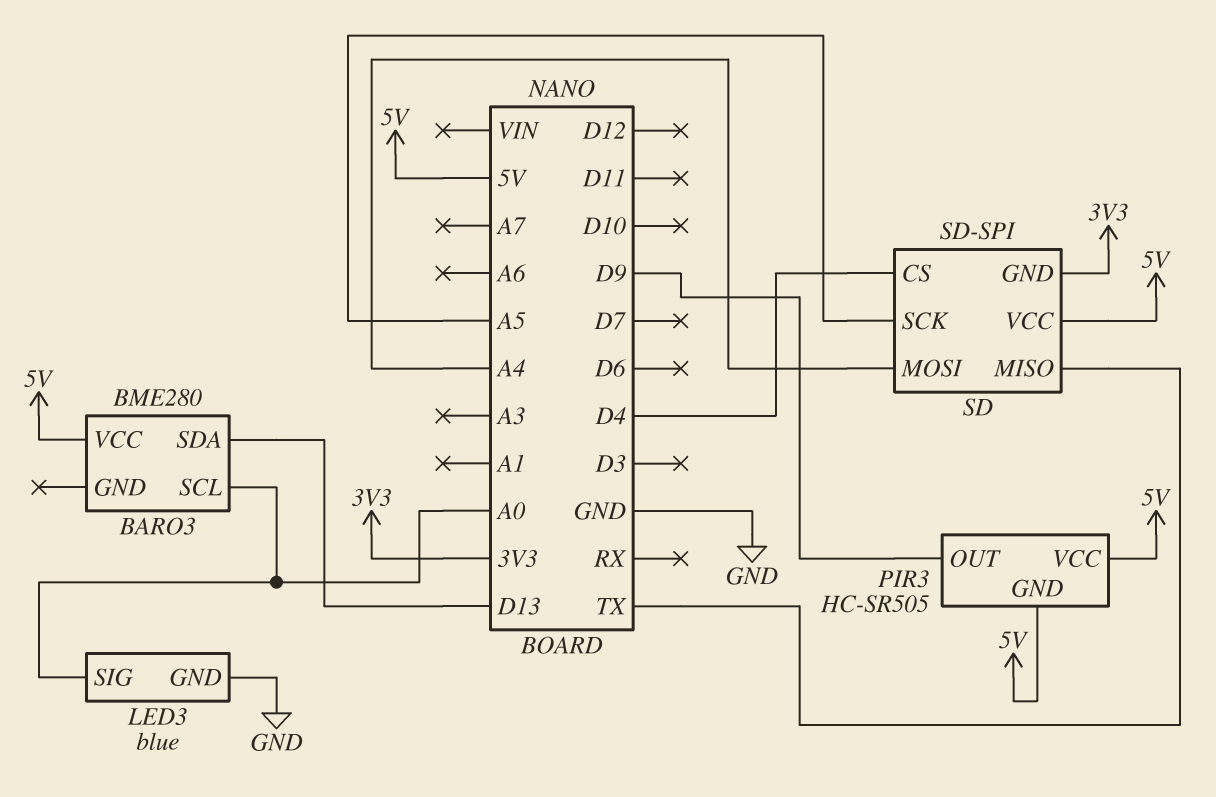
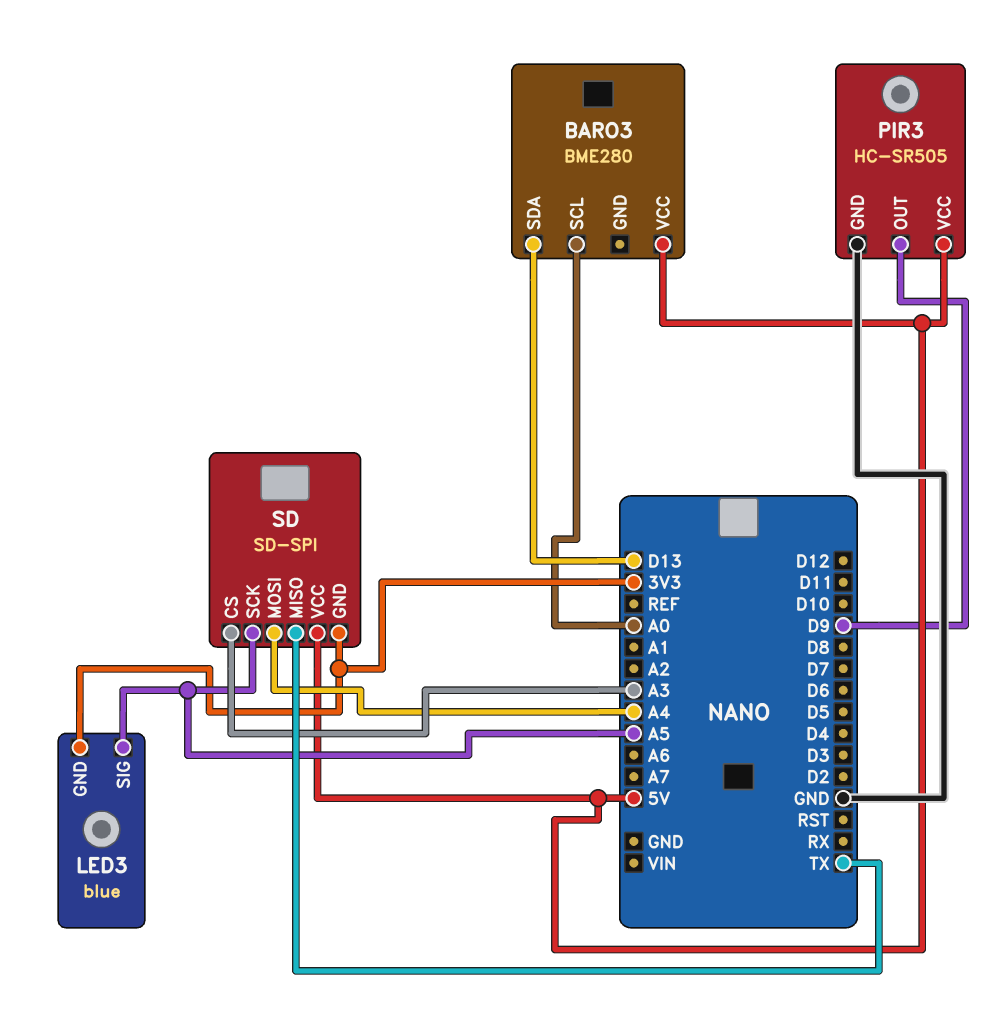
LED3 pin GND: GND -> 3V3
LED3 pin SIG: A0 -> A5
PIR3 pin GND: 5V -> GND
SD pin CS: D4 -> A3

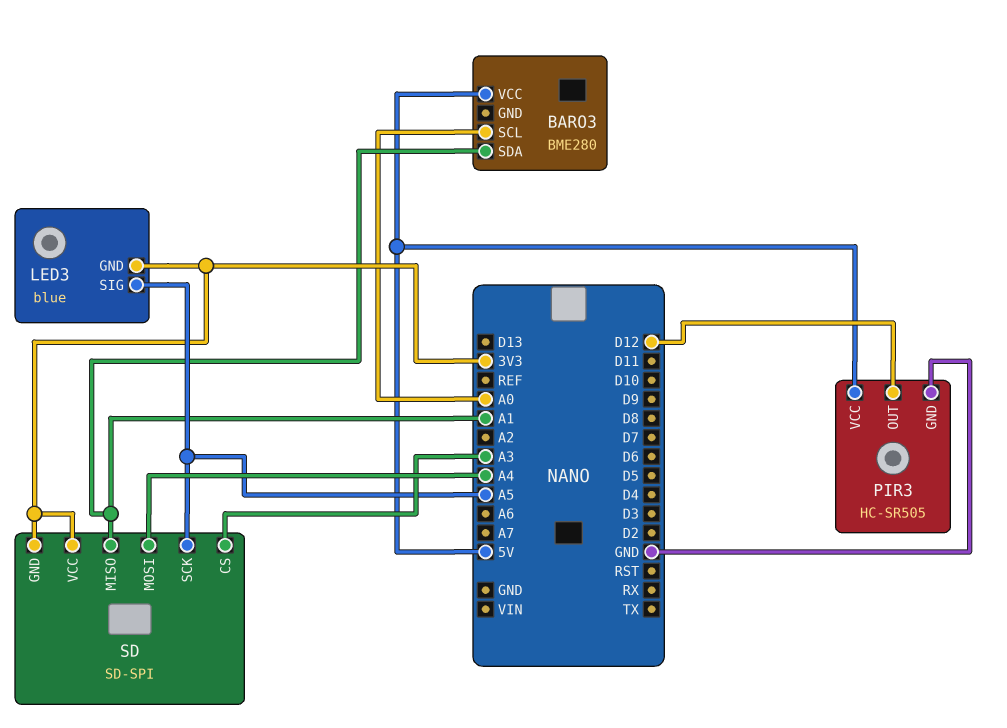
BARO3 pin SDA: D13 -> A1
PIR3 pin OUT: D9 -> D12
SD pin MISO: TX -> A1
SD pin VCC: 5V -> 3V3

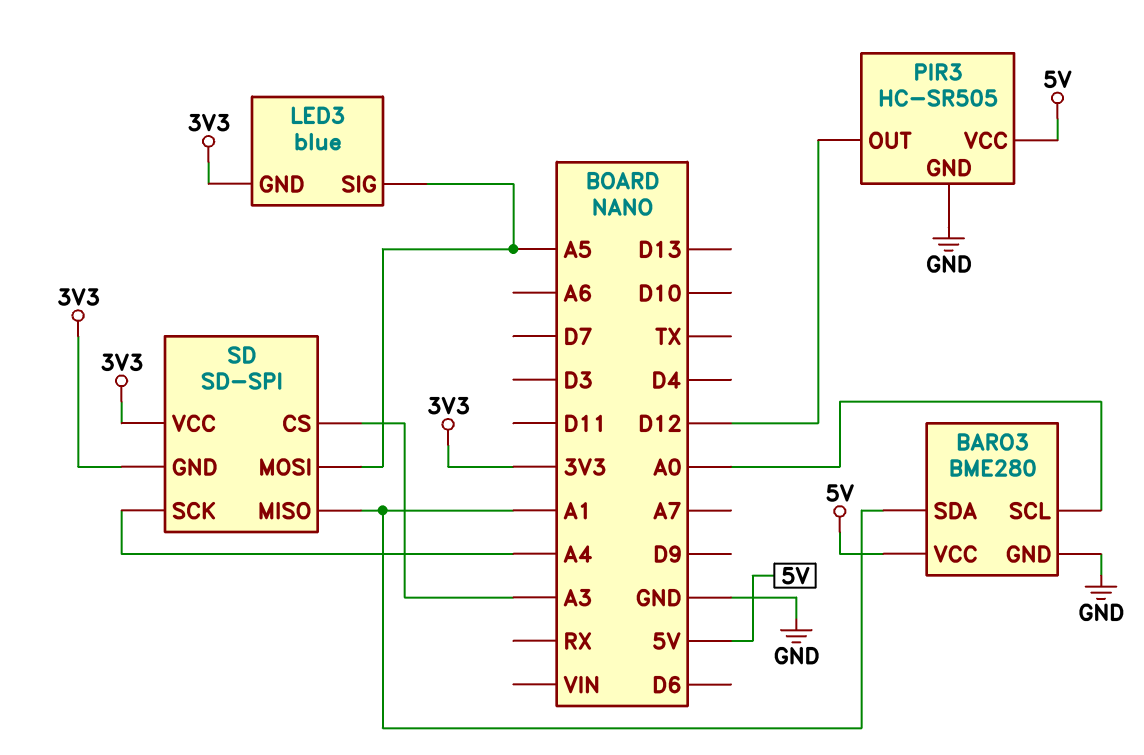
BARO3 pin GND: none -> GND
SD pin MOSI: A4 -> A5
SD pin SCK: A5 -> A4

